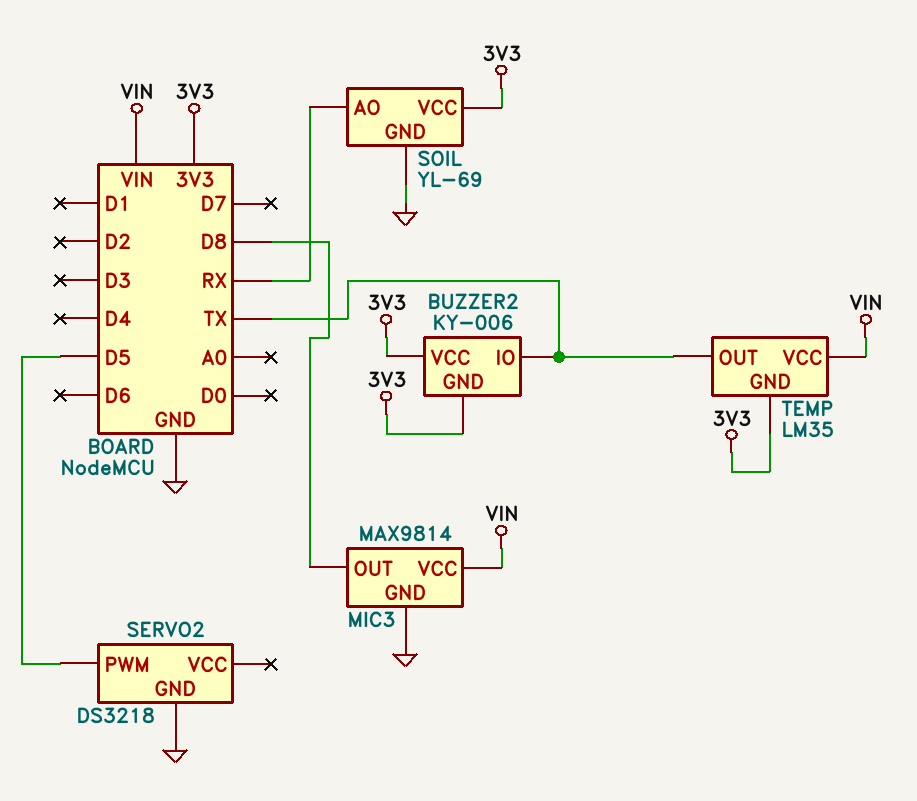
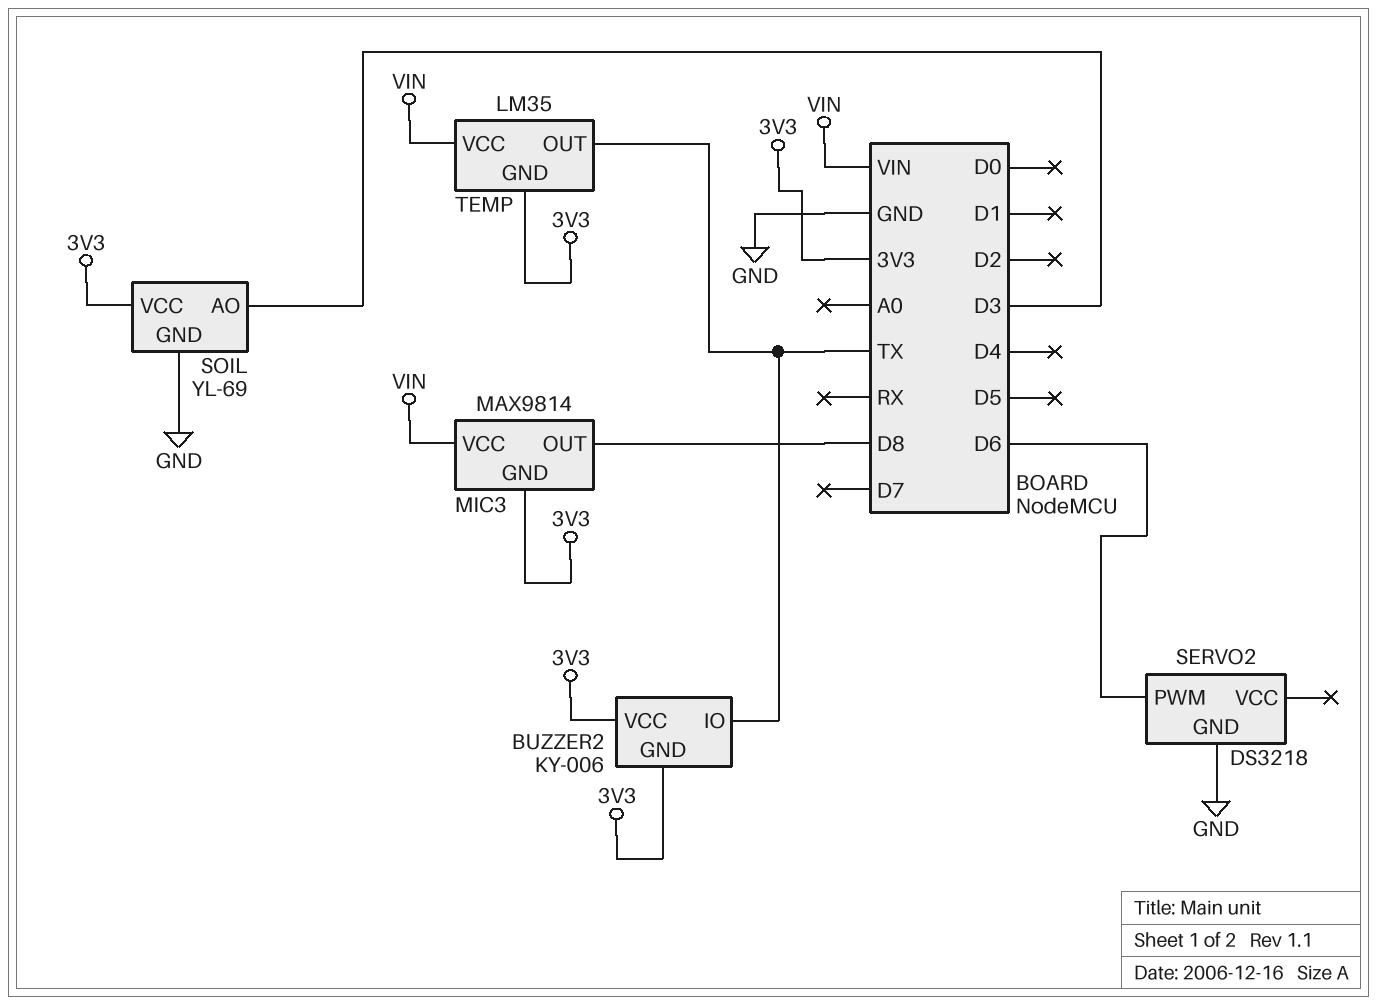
MIC3 pin GND: GND -> 3V3
SERVO2 pin PWM: D5 -> D6
SOIL pin AO: RX -> D3

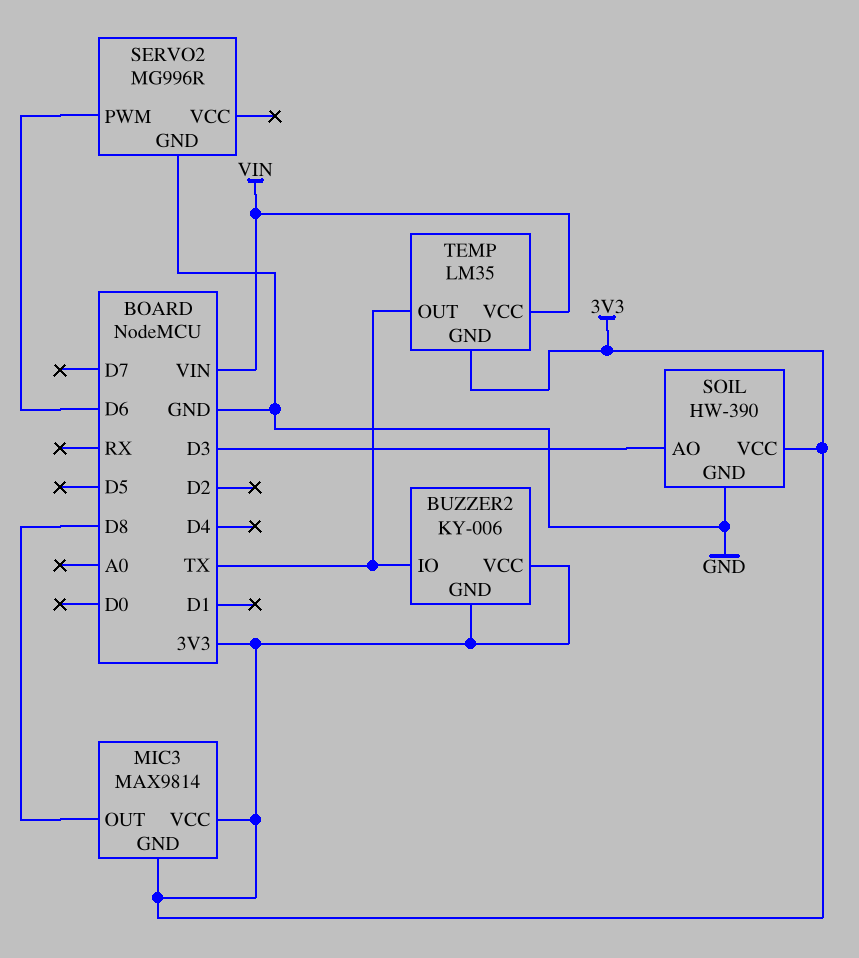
MIC3 pin VCC: VIN -> 3V3
SERVO2: DS3218 -> MG996R
SOIL: YL-69 -> HW-390

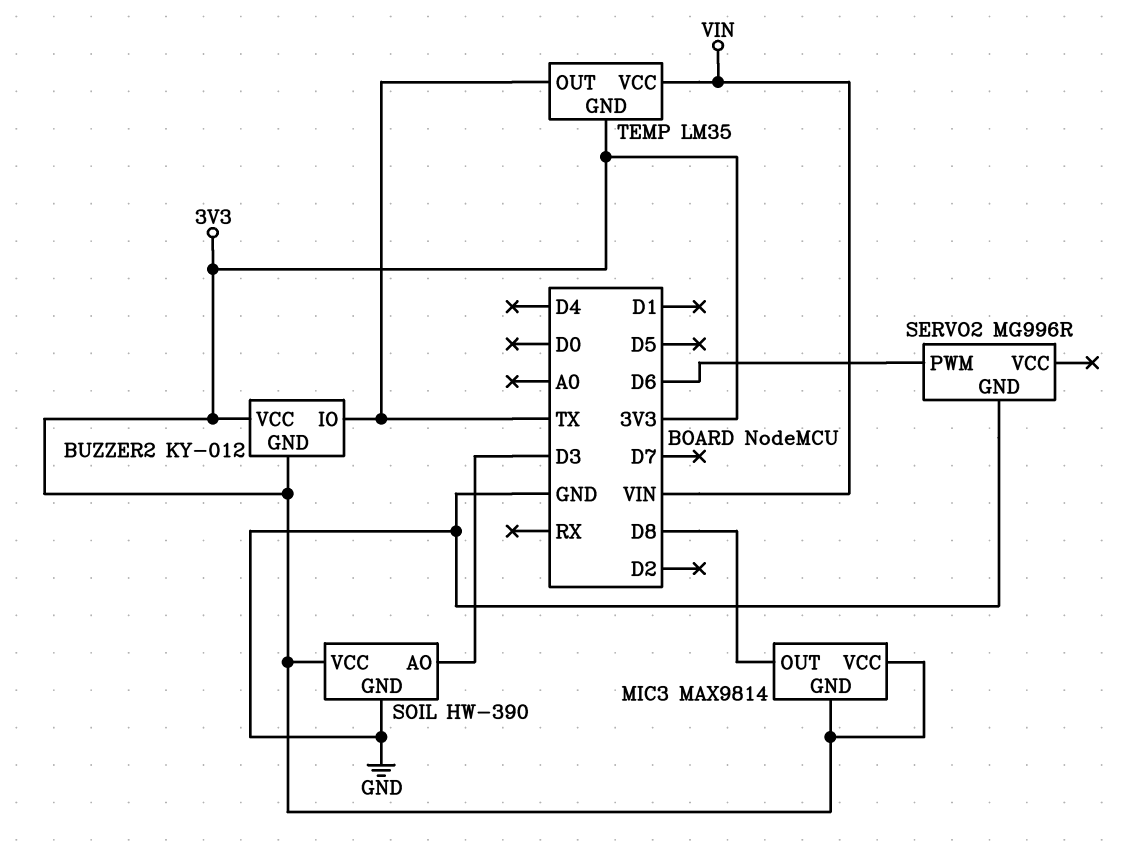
BUZZER2: KY-006 -> KY-012

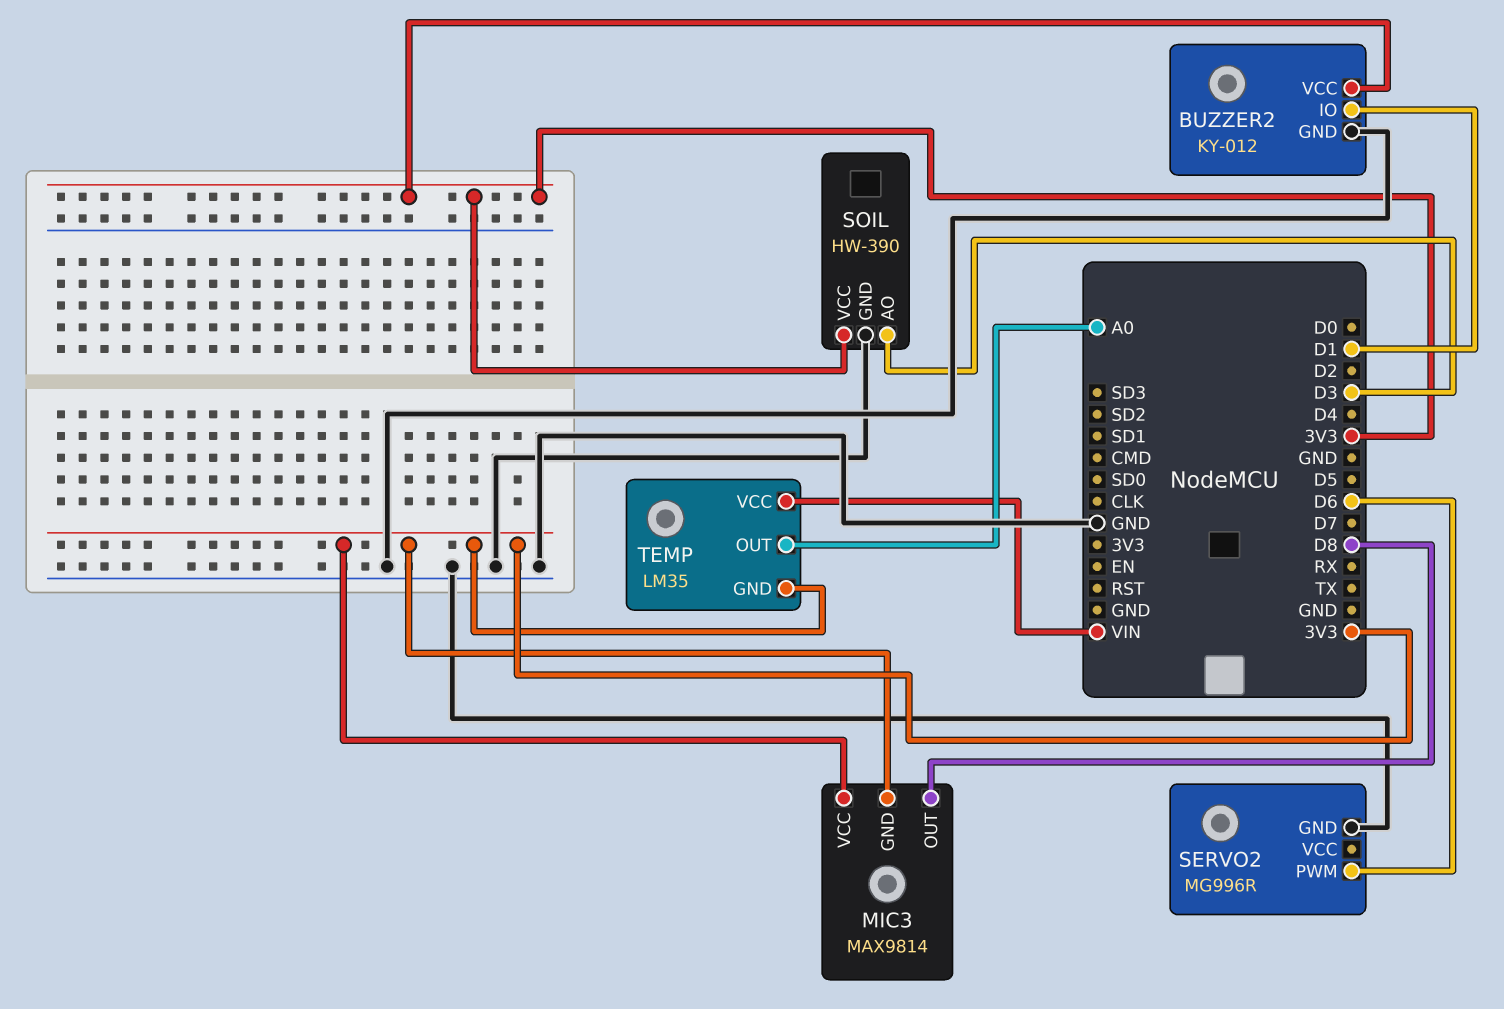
BUZZER2 pin GND: 3V3 -> GND
BUZZER2 pin IO: TX -> D1
TEMP pin OUT: TX -> A0

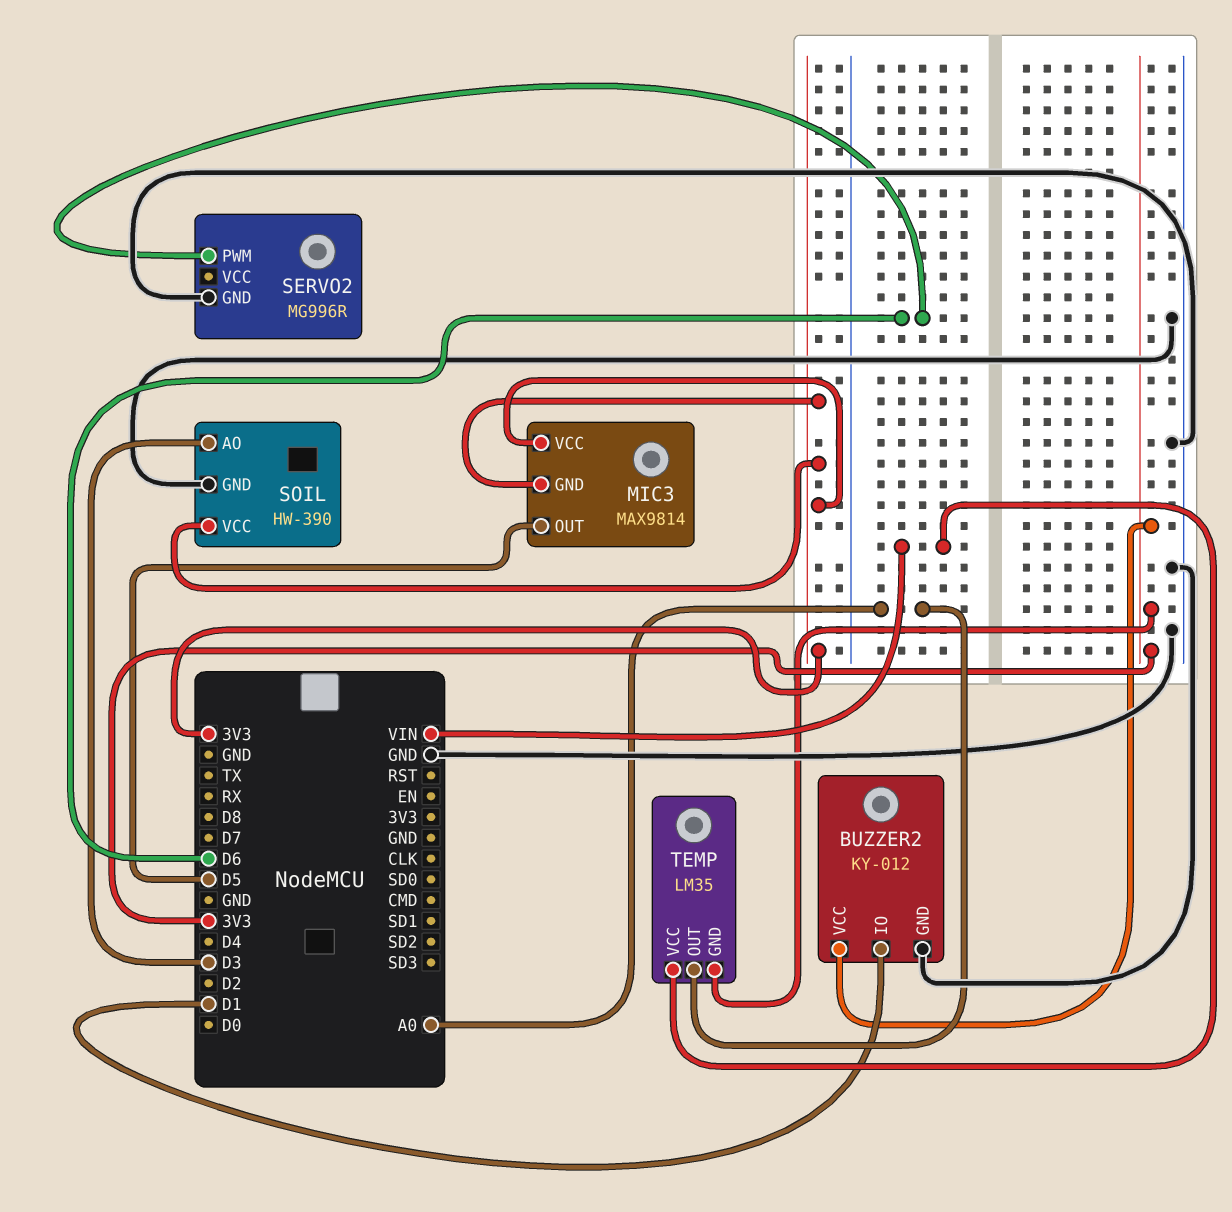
MIC3 pin OUT: D8 -> D5

